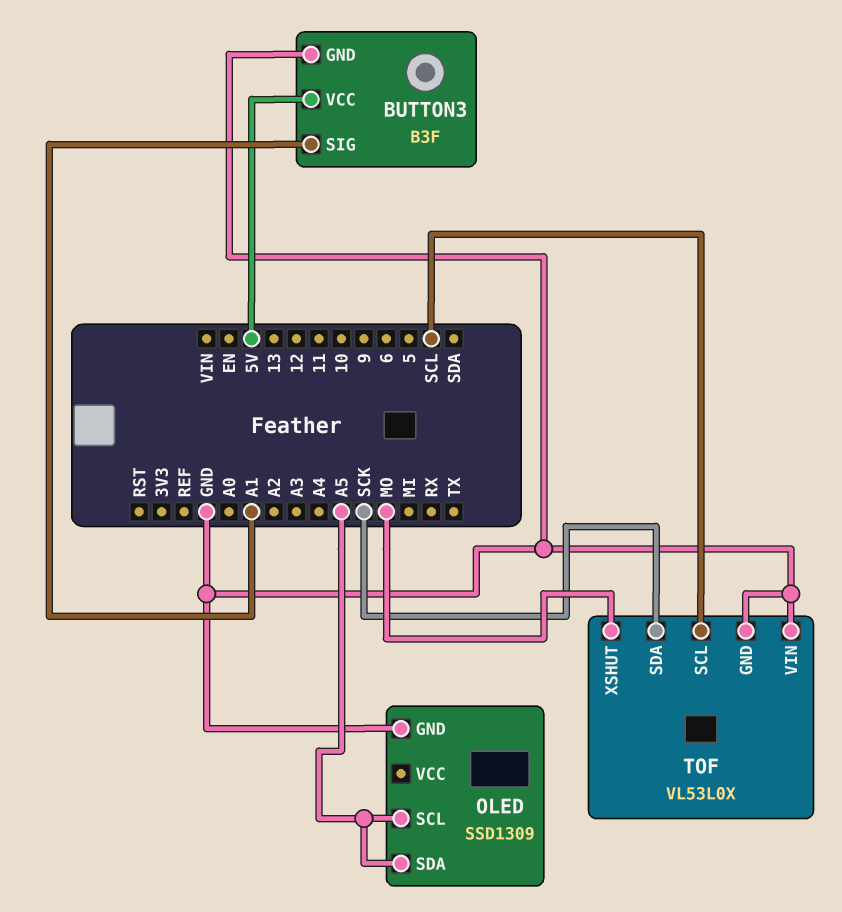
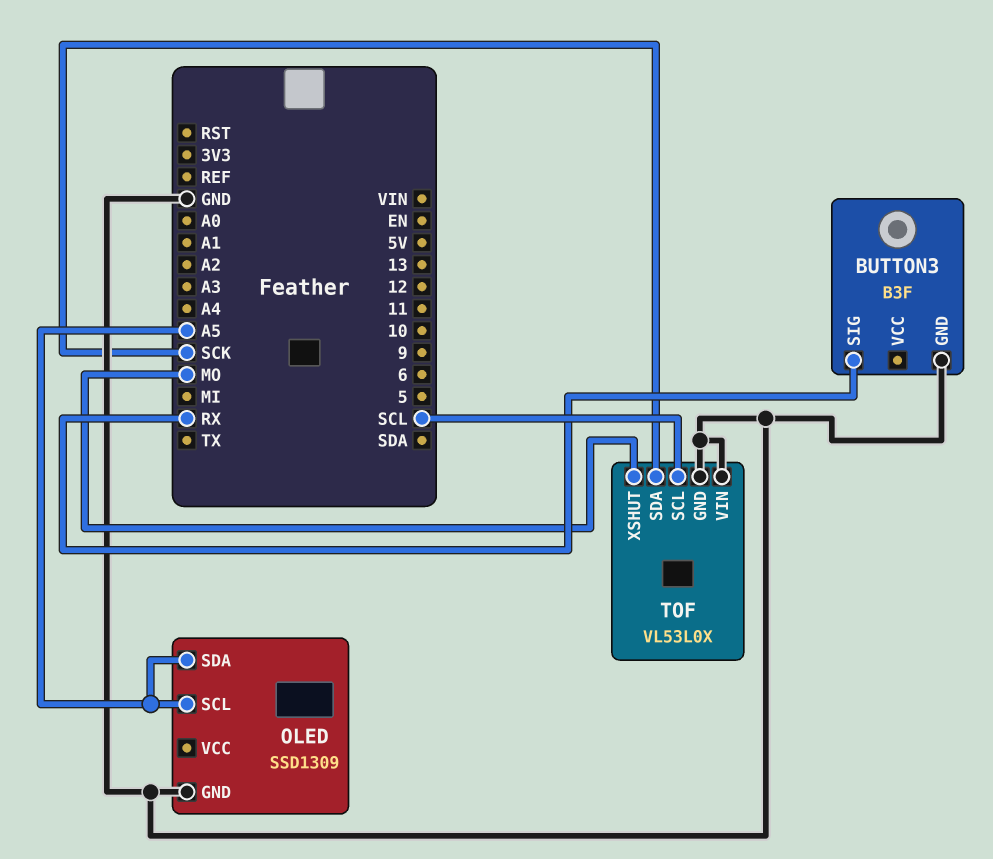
BUTTON3 pin SIG: A1 -> RX
BUTTON3 pin VCC: 5V -> none

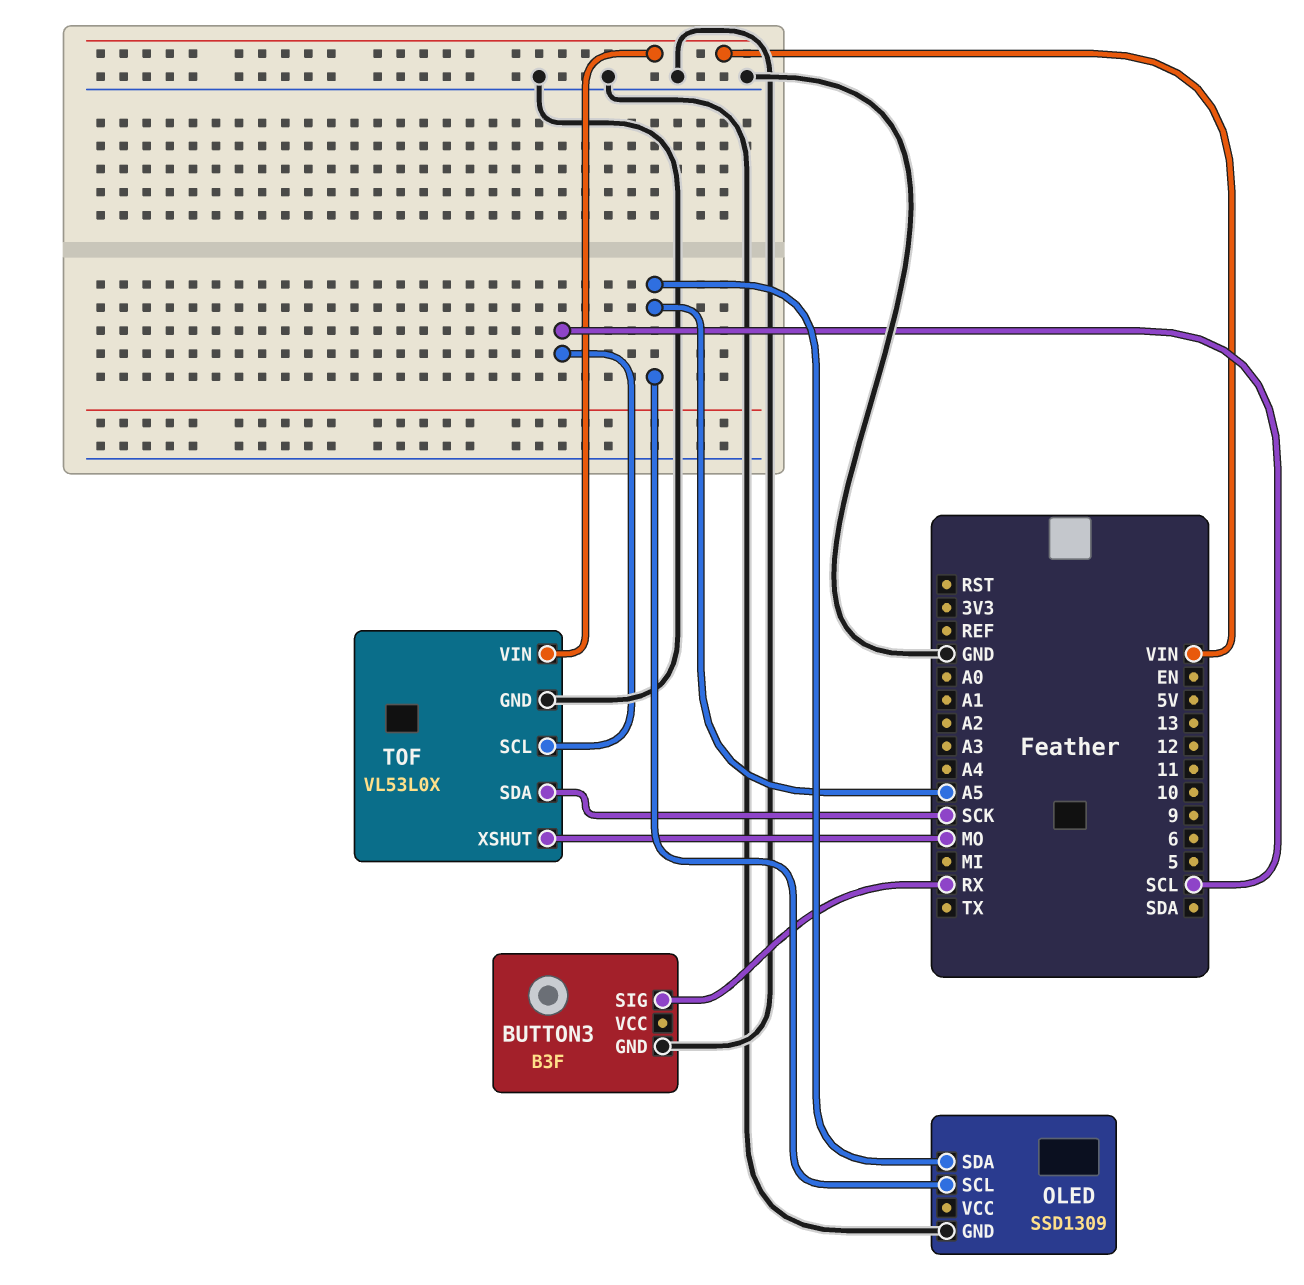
TOF pin VIN: GND -> VIN

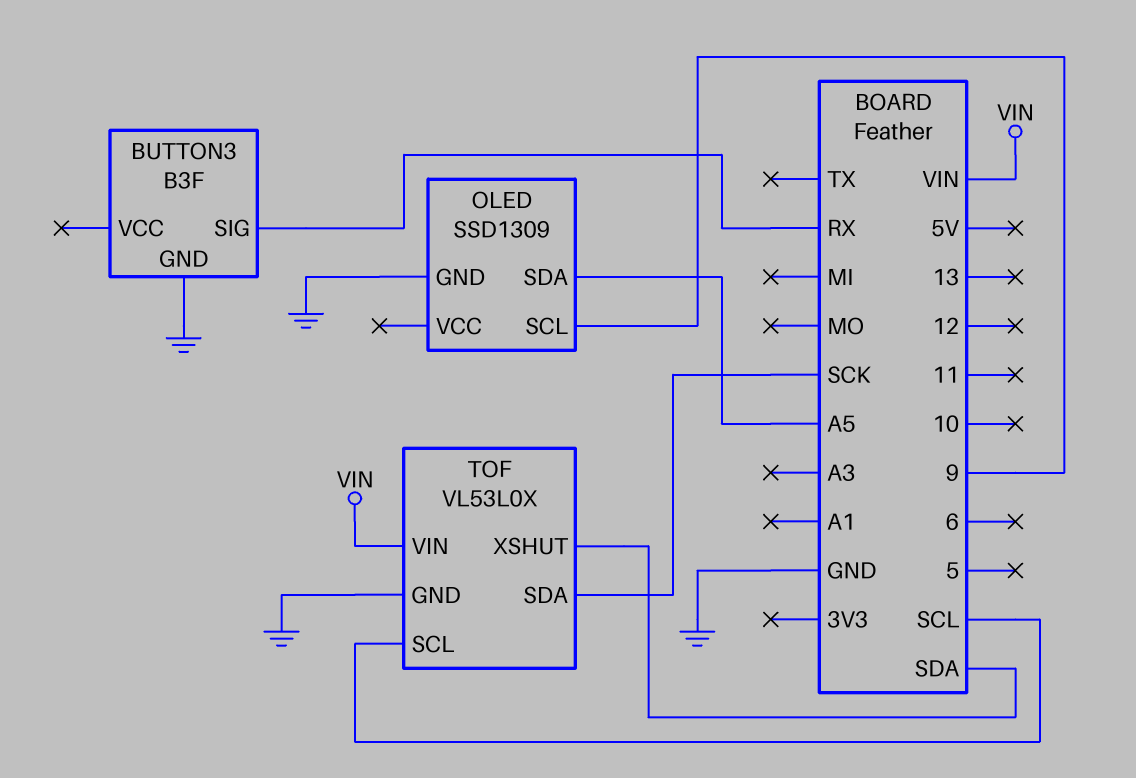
OLED pin SCL: A5 -> 9
TOF pin XSHUT: MO -> SDA

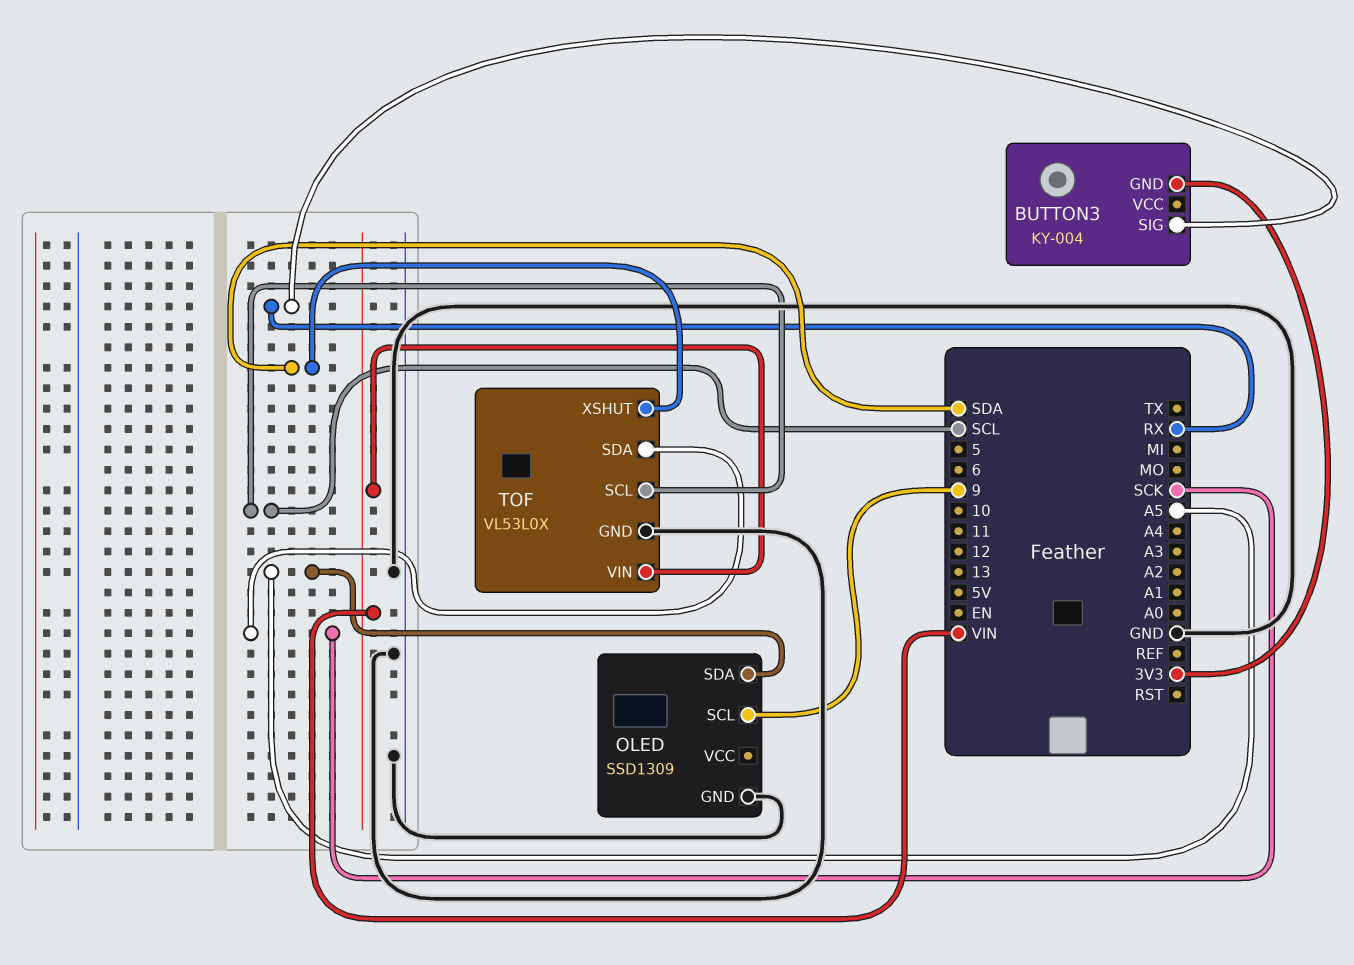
BUTTON3: B3F -> KY-004
BUTTON3 pin GND: GND -> 3V3

